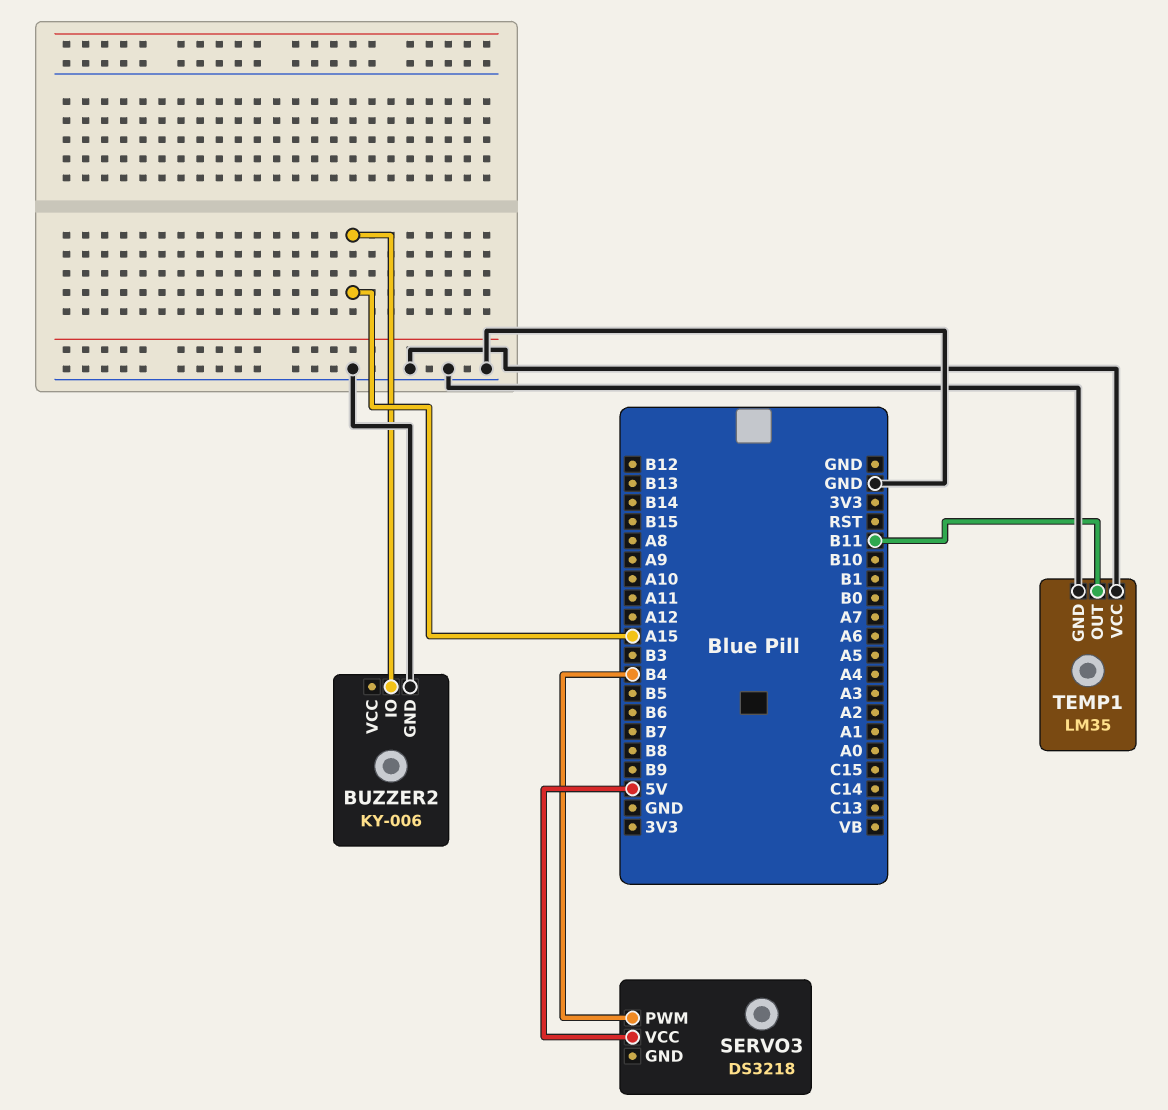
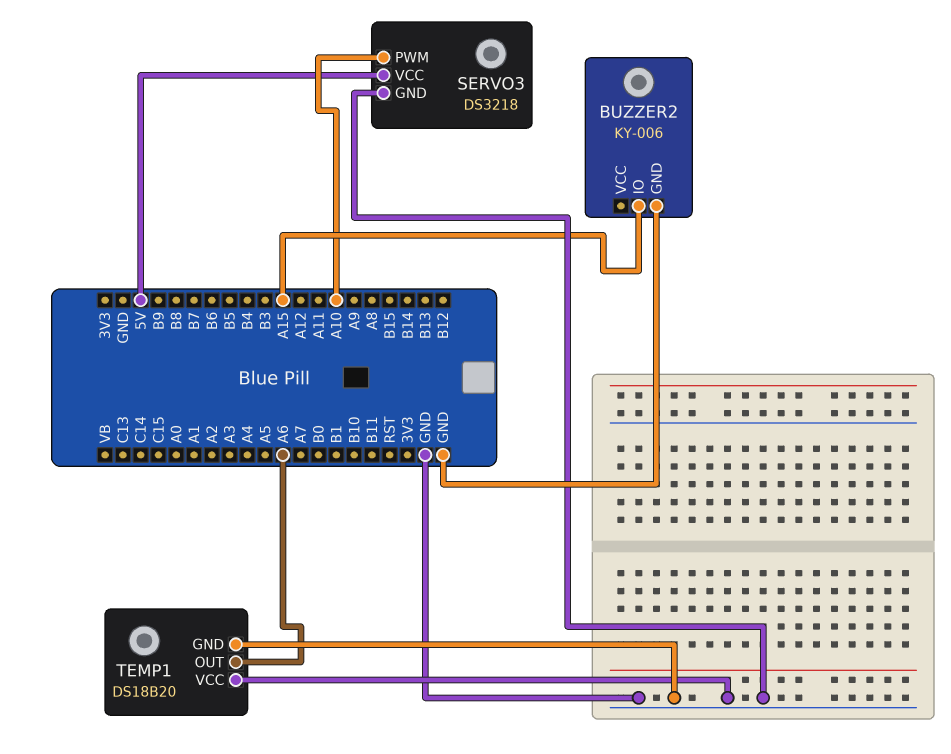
SERVO3 pin GND: none -> GND
SERVO3 pin PWM: B4 -> A10
TEMP1: LM35 -> DS18B20
TEMP1 pin OUT: B11 -> A6

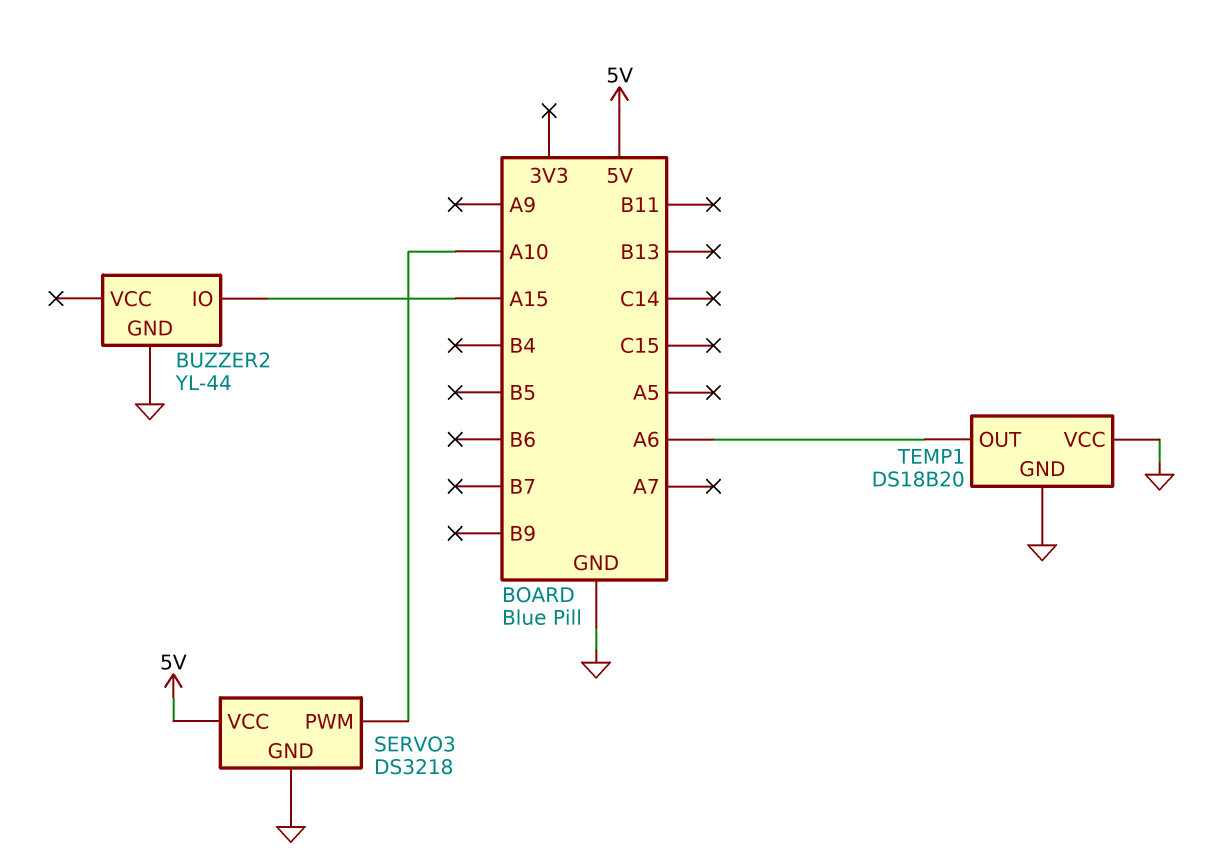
BUZZER2: KY-006 -> YL-44

